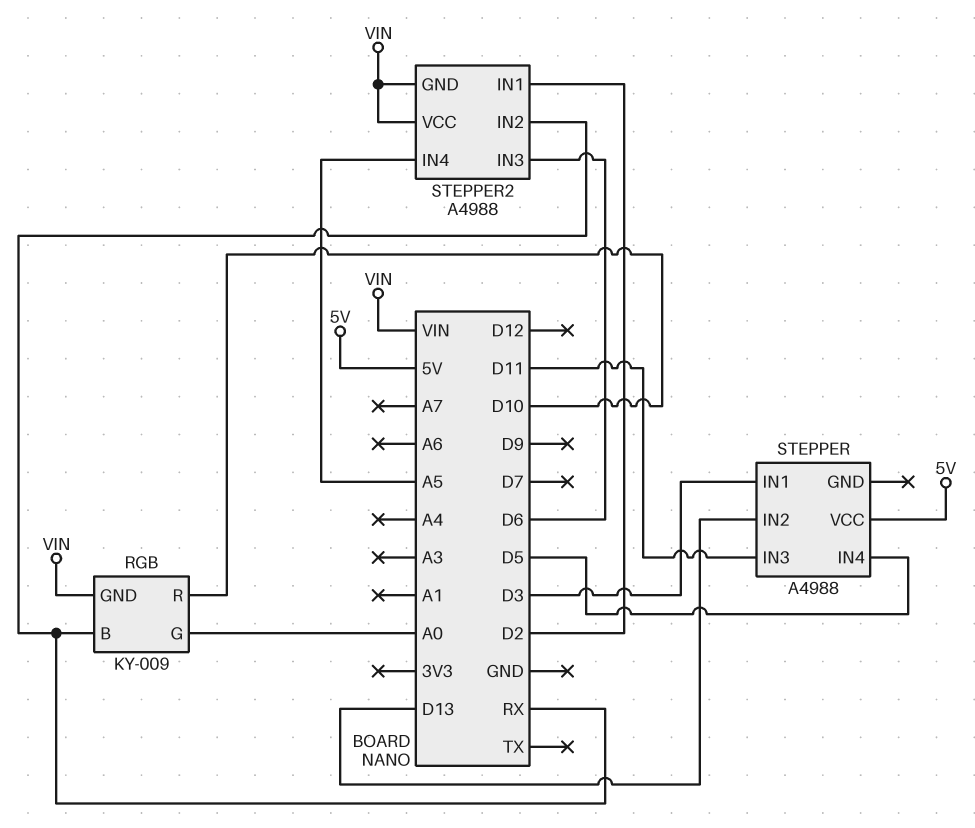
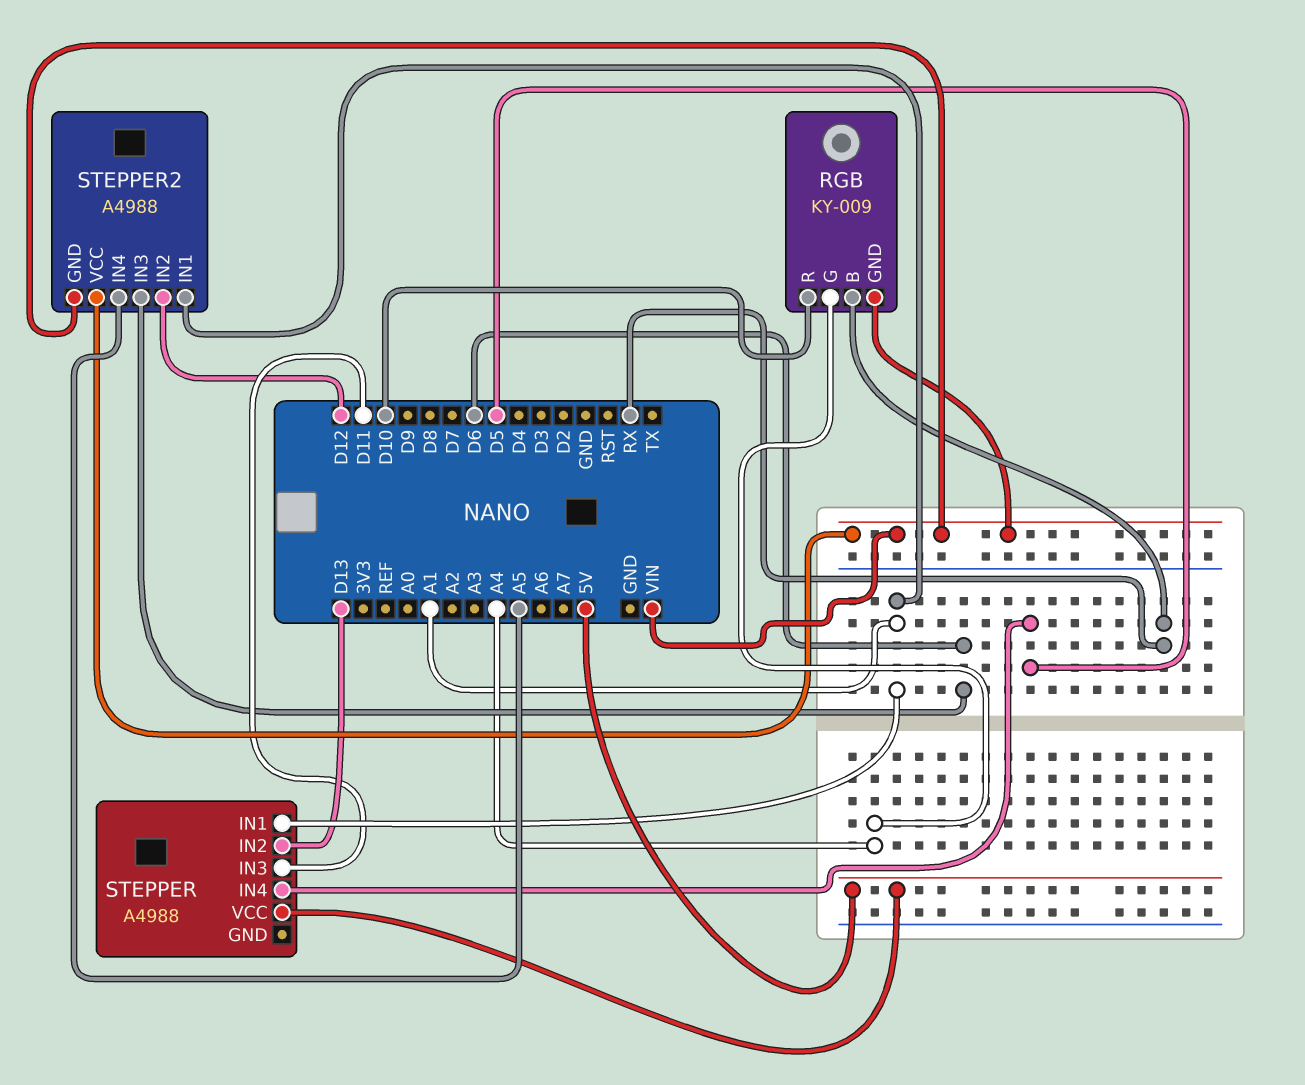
RGB pin G: A0 -> A4
STEPPER pin IN1: D3 -> A1
STEPPER2 pin IN1: D2 -> A1
STEPPER2 pin IN2: RX -> D12

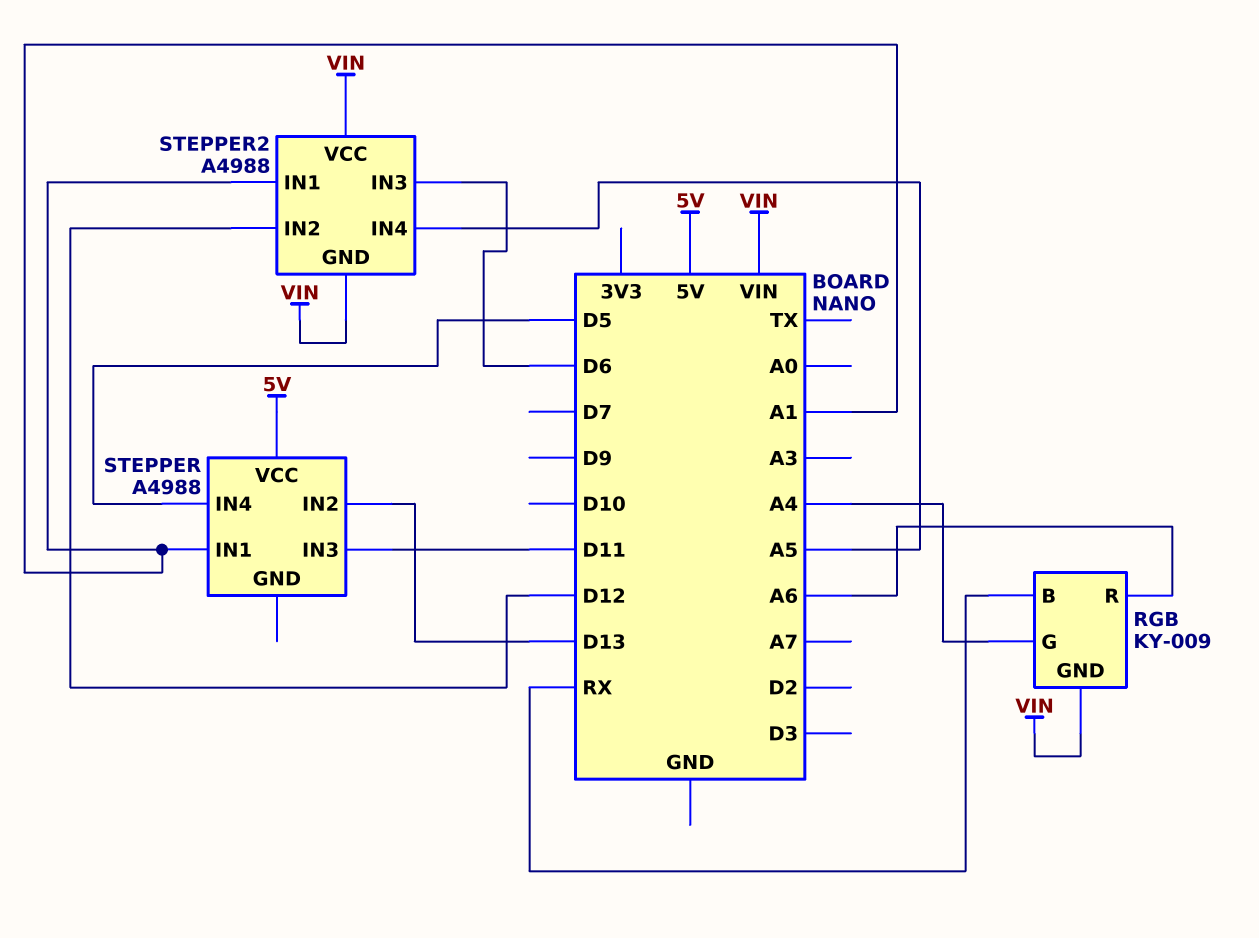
RGB pin R: D10 -> A6

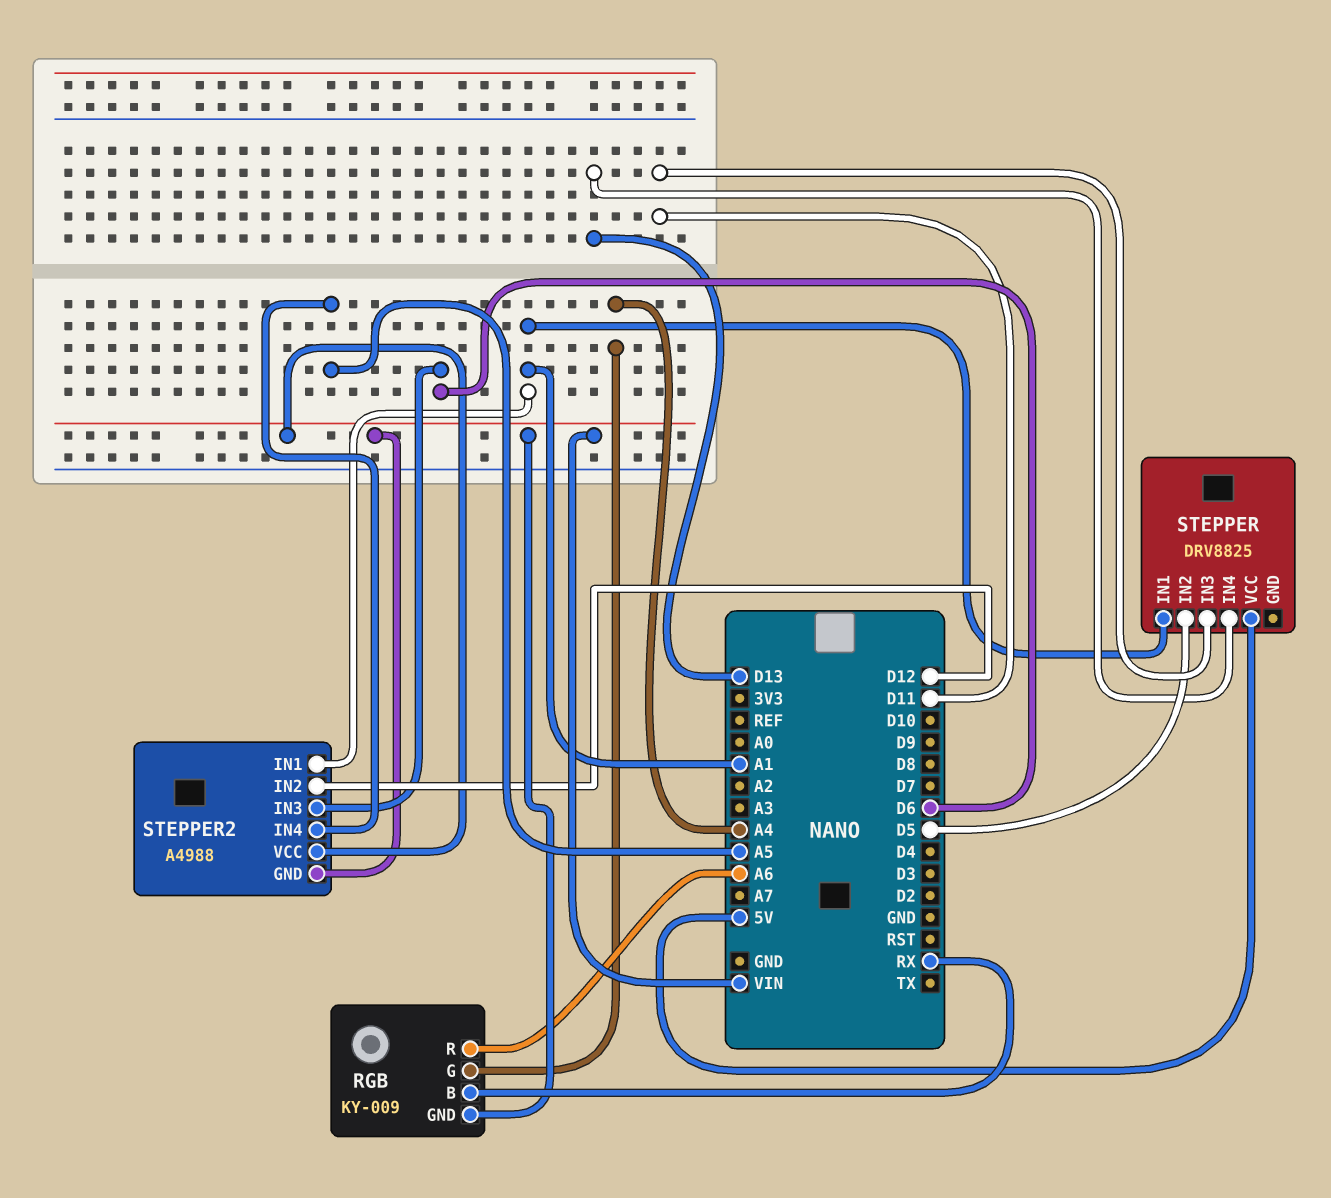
STEPPER: A4988 -> DRV8825
STEPPER pin IN2: D13 -> D5
STEPPER pin IN4: D5 -> D13

